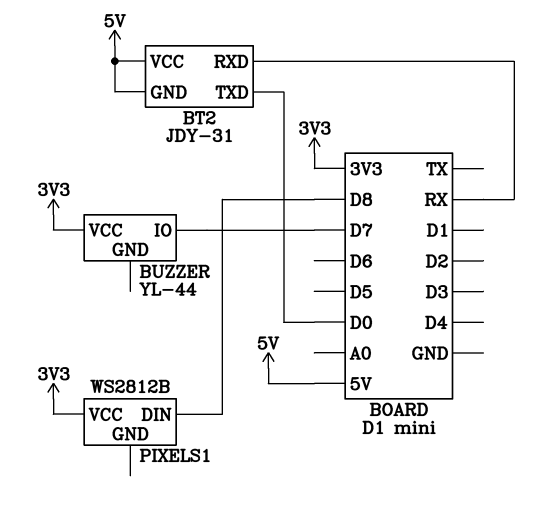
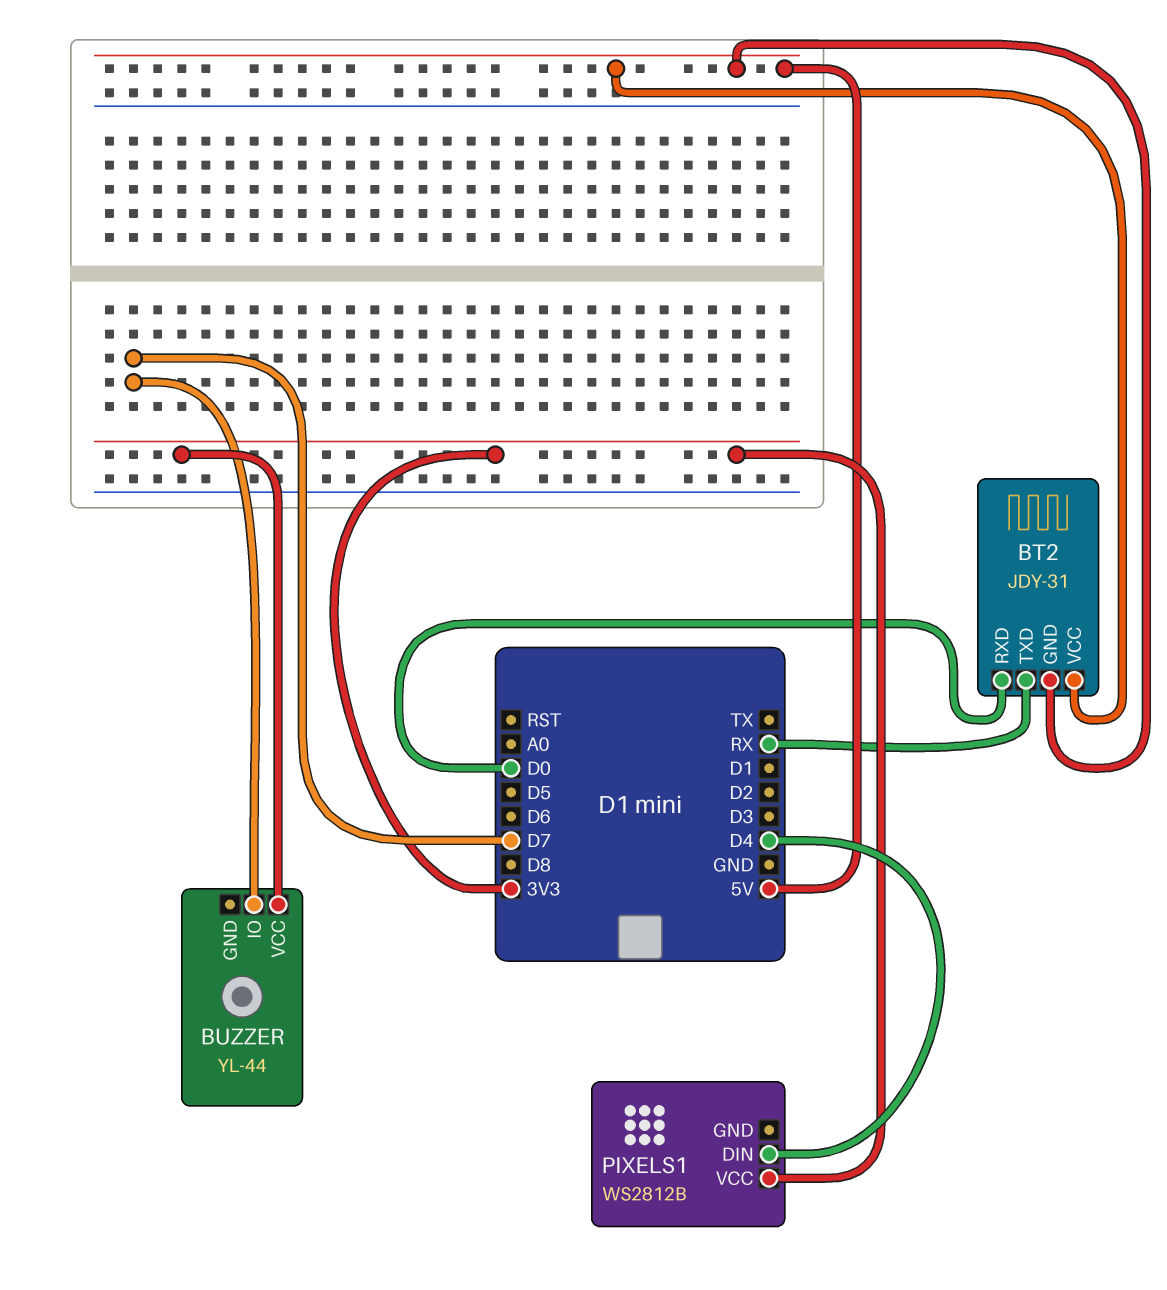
BT2 pin RXD: RX -> D0
BT2 pin TXD: D0 -> RX
PIXELS1 pin DIN: D8 -> D4

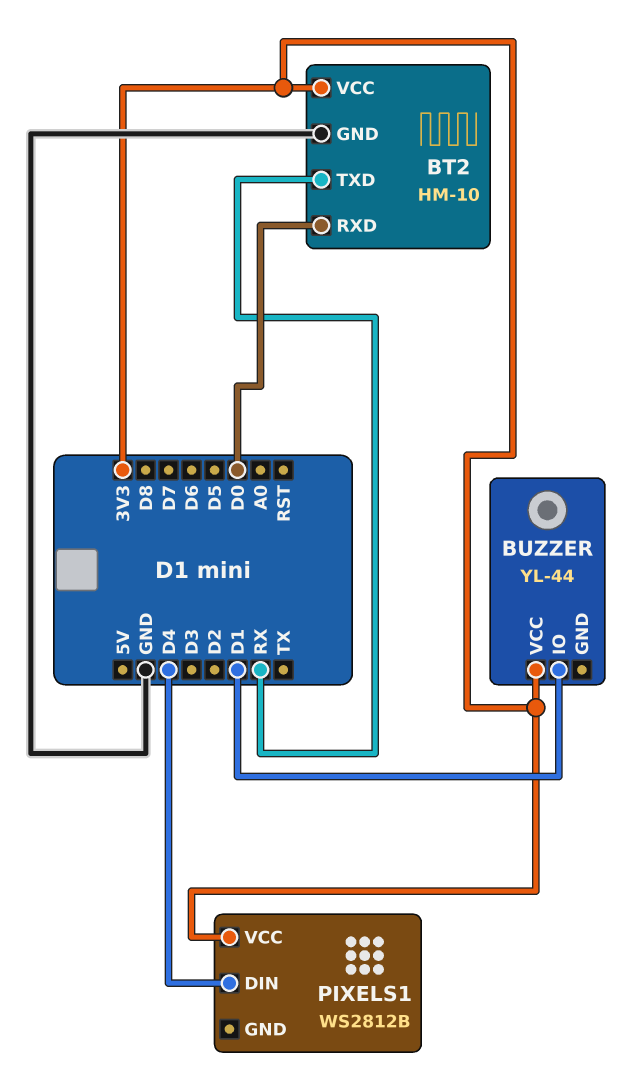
BT2: JDY-31 -> HM-10
BT2 pin GND: 5V -> GND
BT2 pin VCC: 5V -> 3V3
BUZZER pin IO: D7 -> D1

